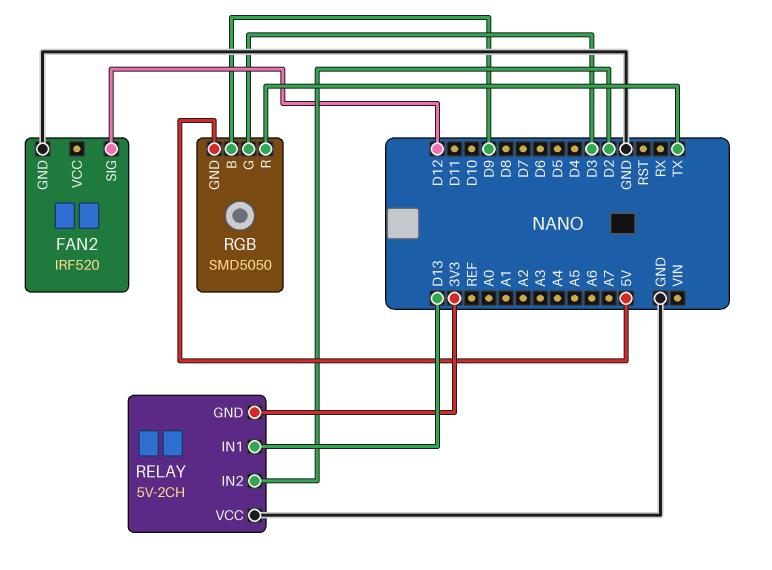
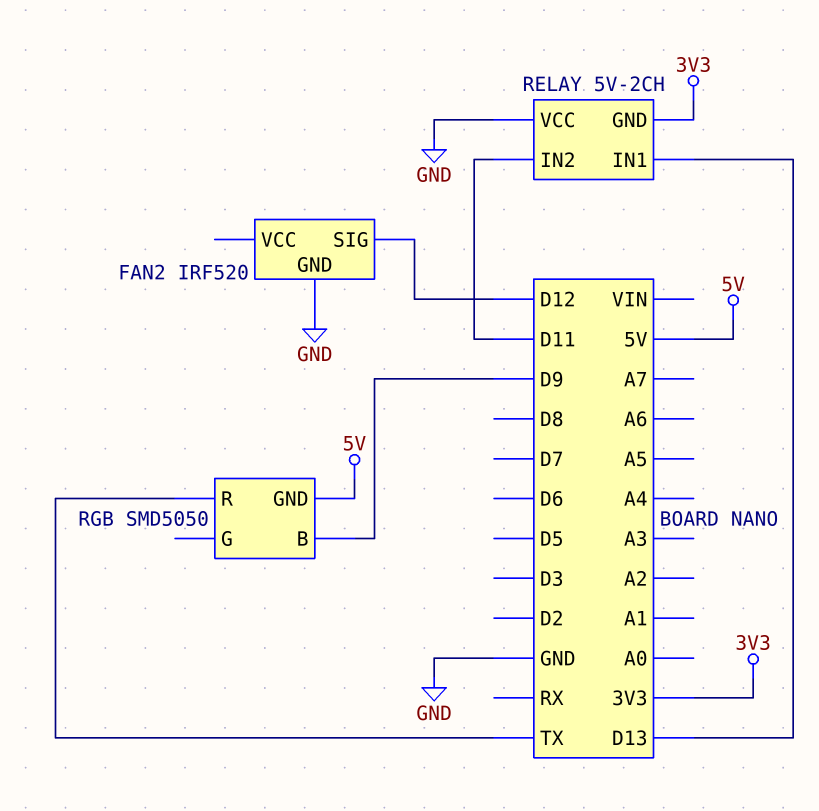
RELAY pin IN2: D2 -> D11
RGB pin G: D3 -> none

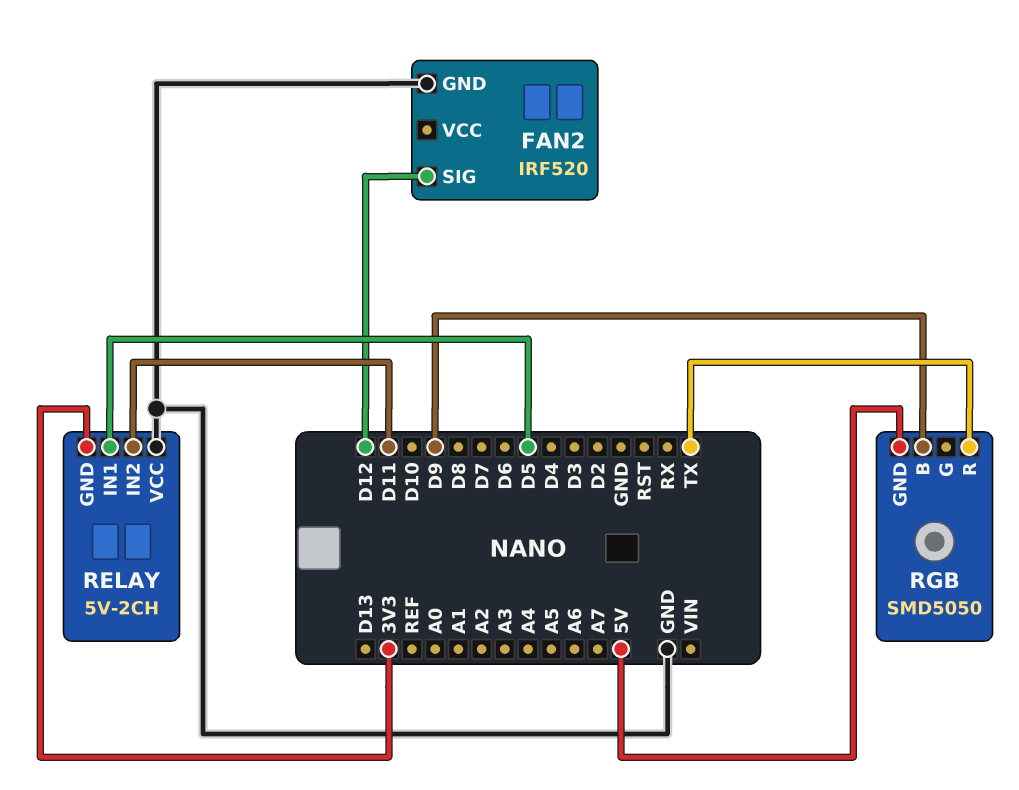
RELAY pin IN1: D13 -> D5

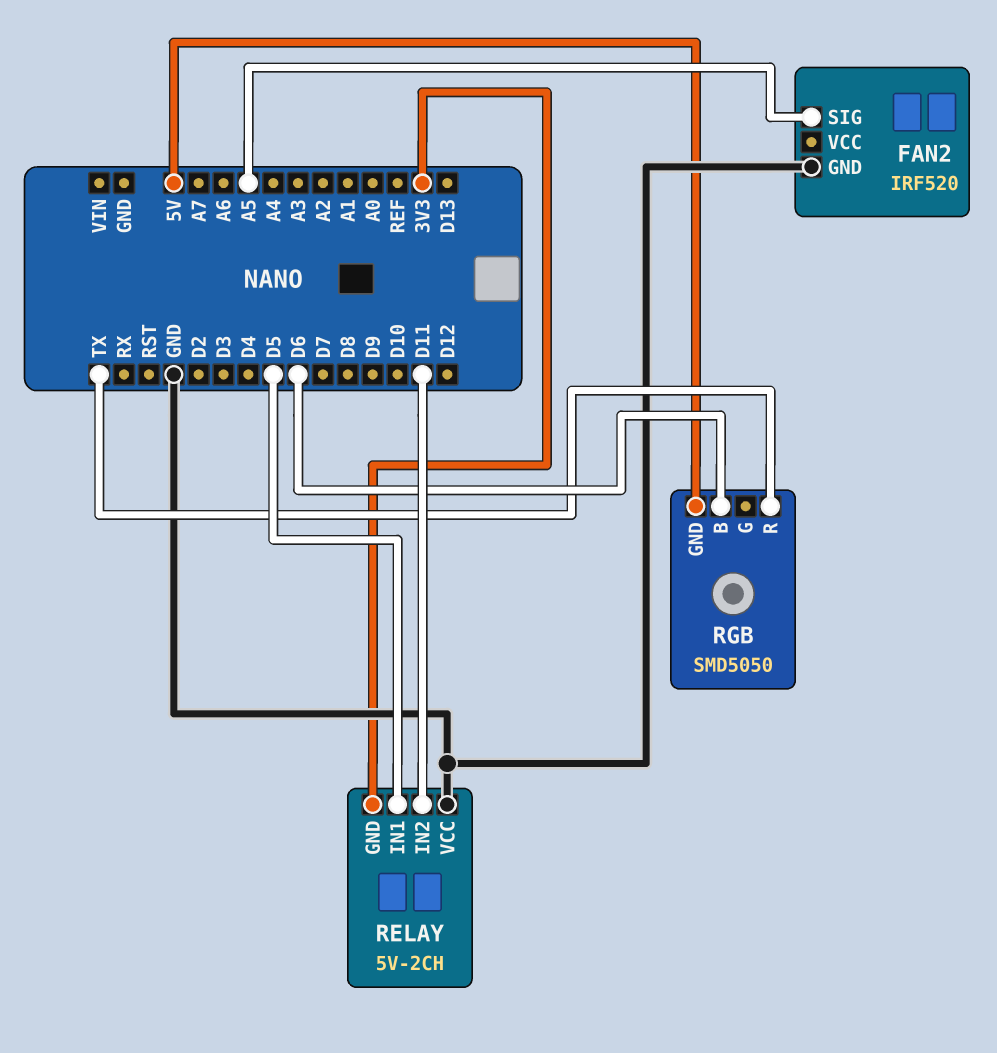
FAN2 pin SIG: D12 -> A5
RGB pin B: D9 -> D6

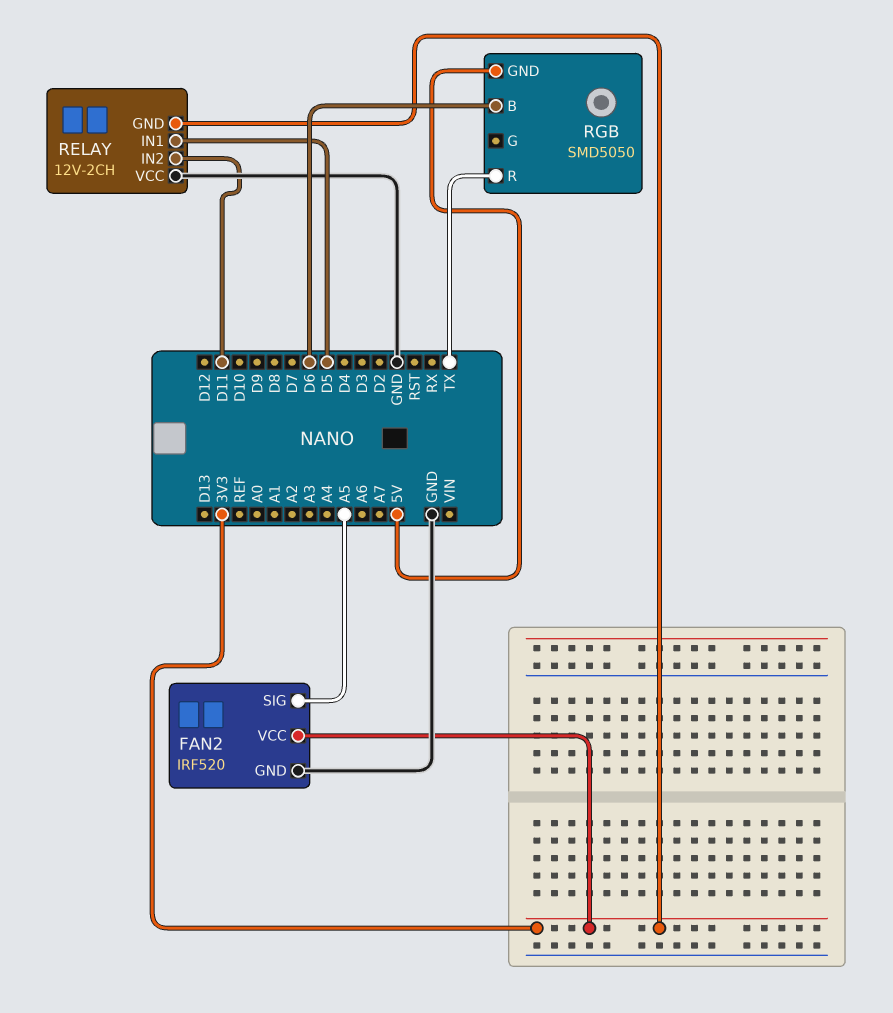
FAN2 pin VCC: none -> 3V3
RELAY: 5V-2CH -> 12V-2CH

